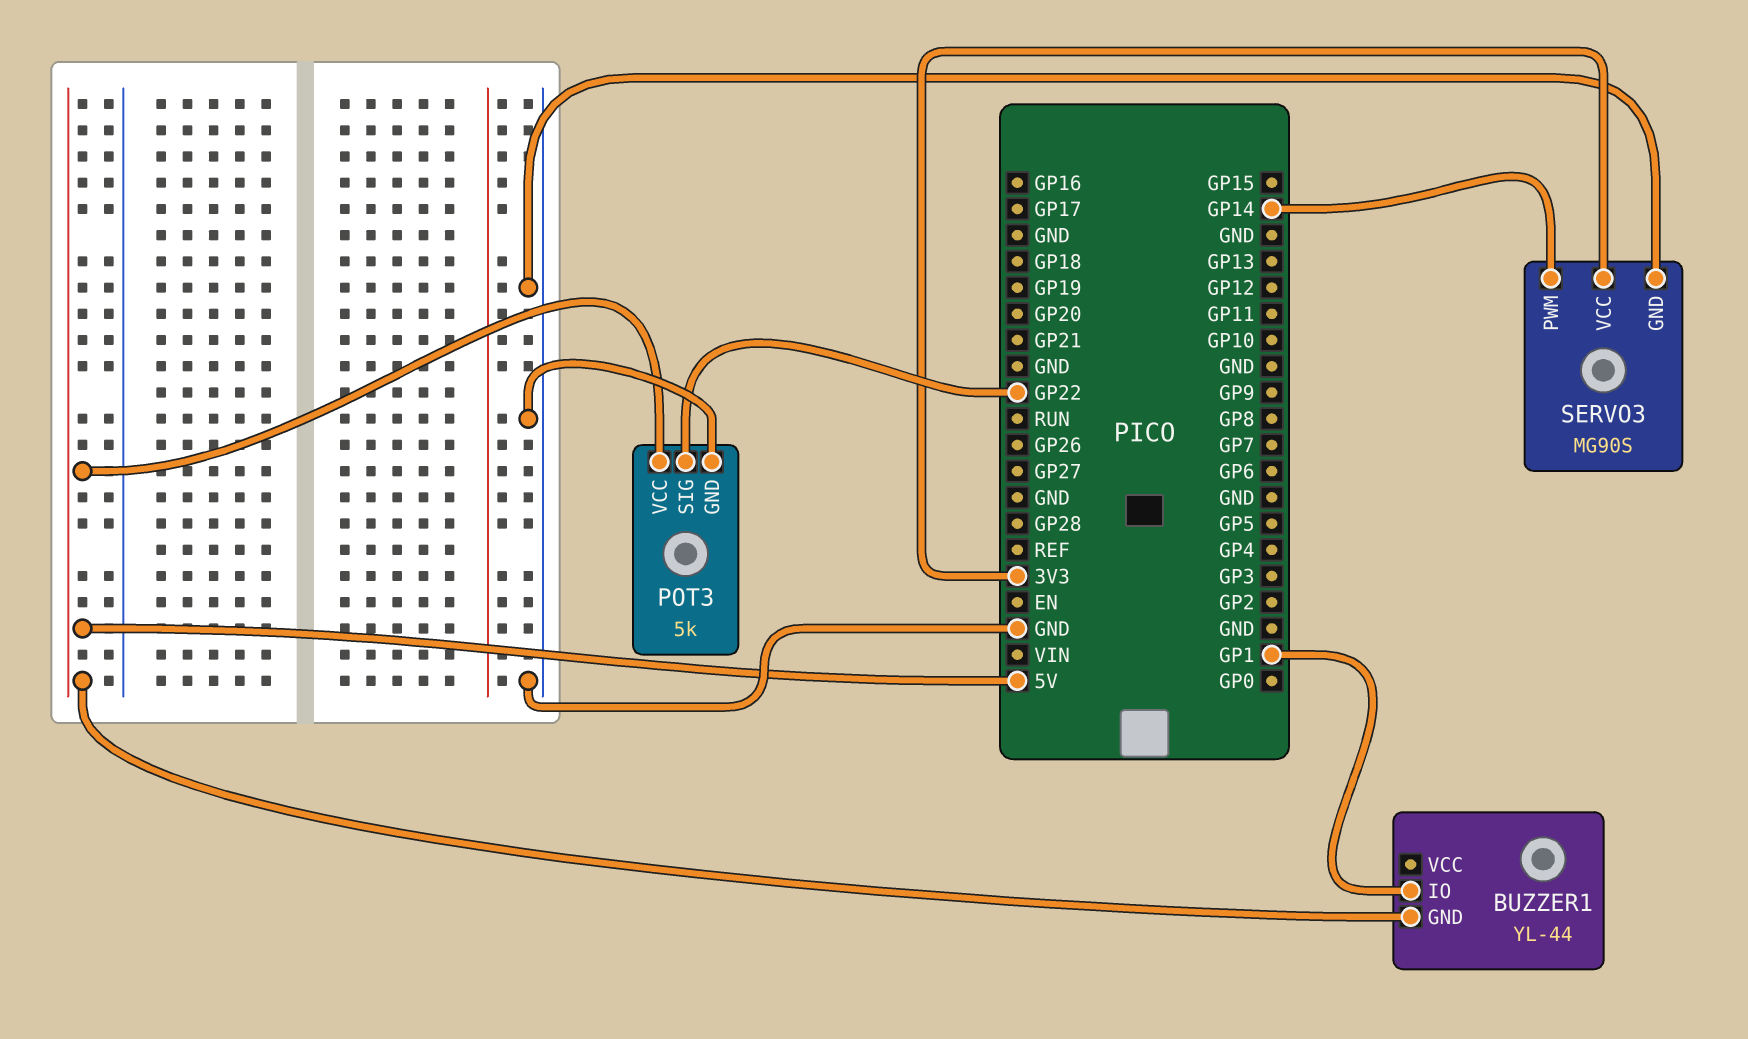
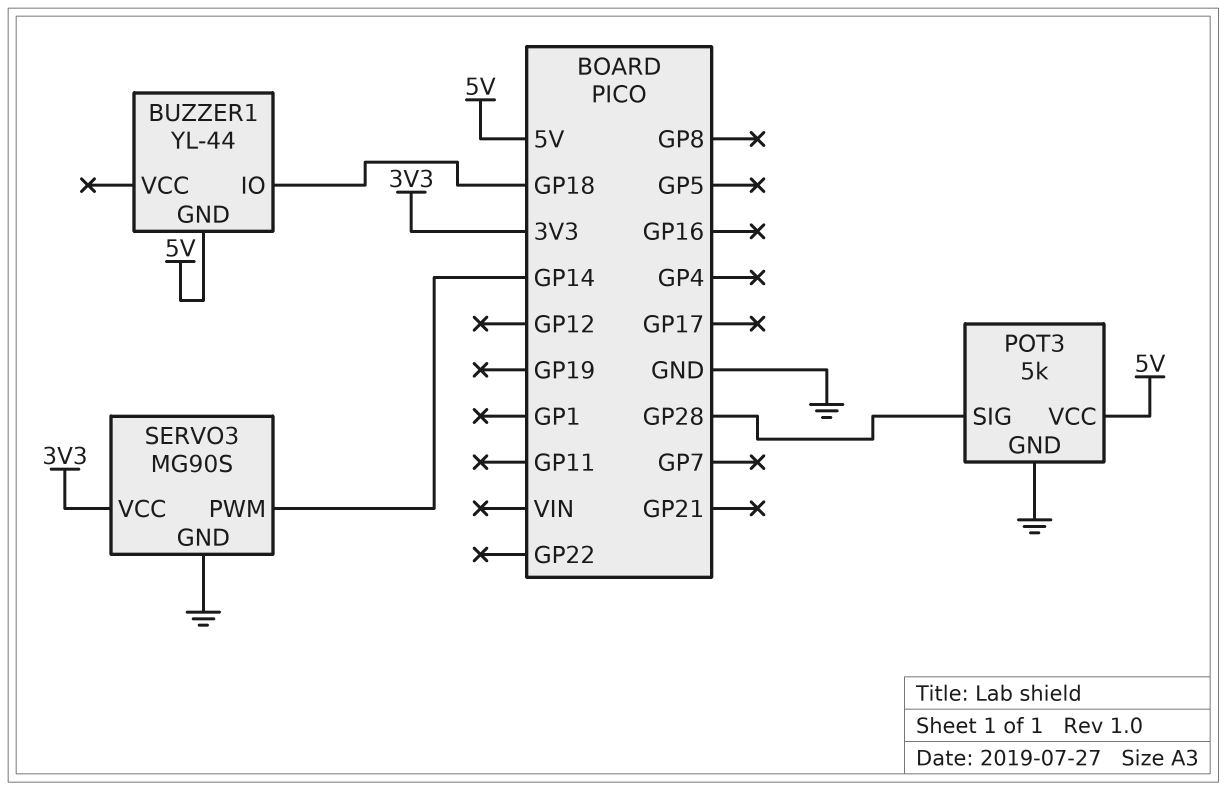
BUZZER1 pin IO: GP1 -> GP18
POT3 pin SIG: GP22 -> GP28

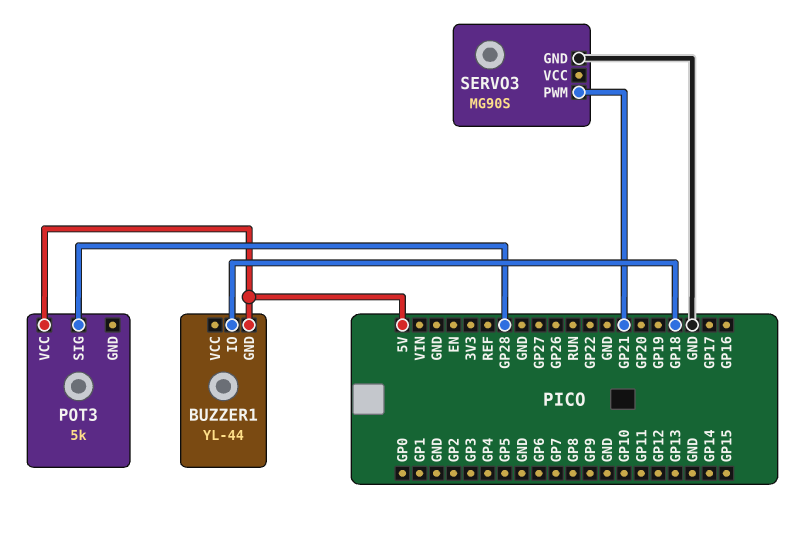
POT3 pin GND: GND -> none
SERVO3 pin PWM: GP14 -> GP21
SERVO3 pin VCC: 3V3 -> none

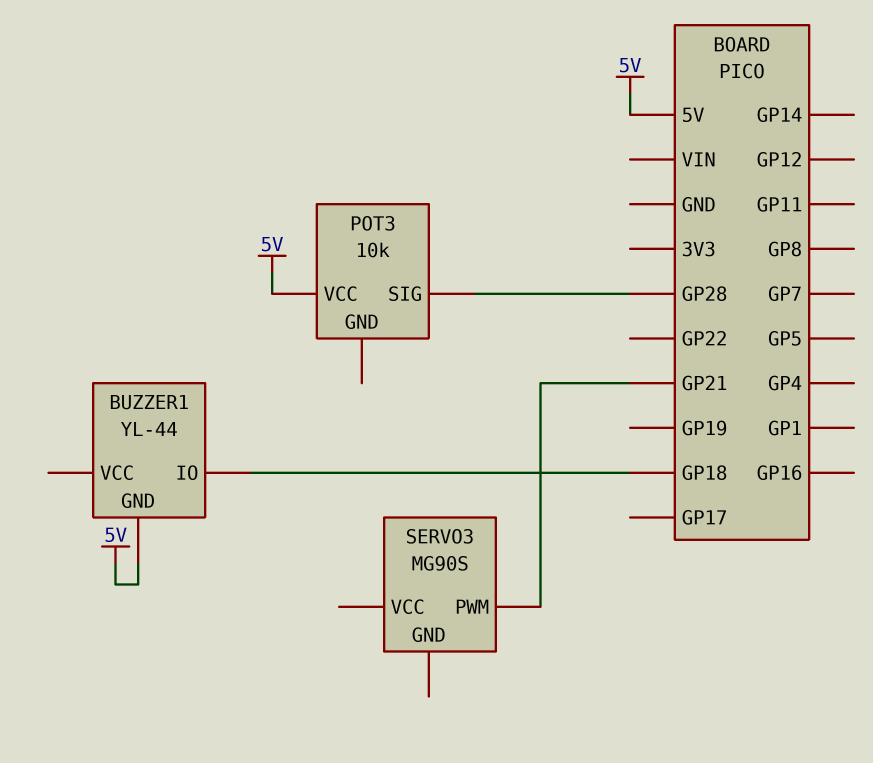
POT3: 5k -> 10k
SERVO3 pin GND: GND -> none

